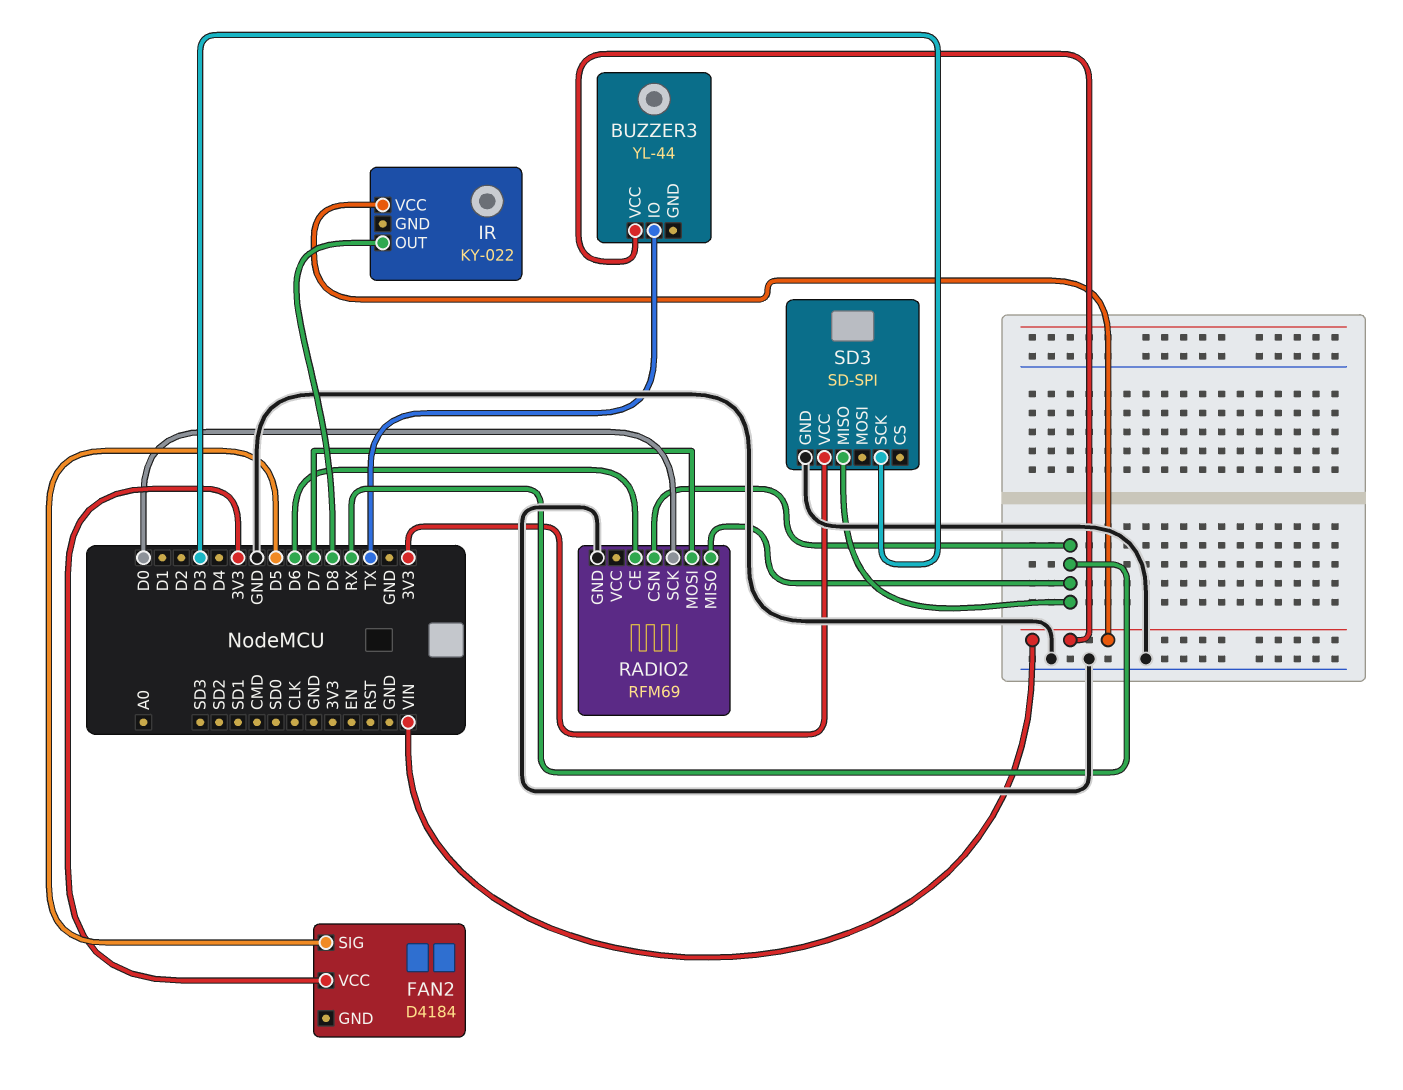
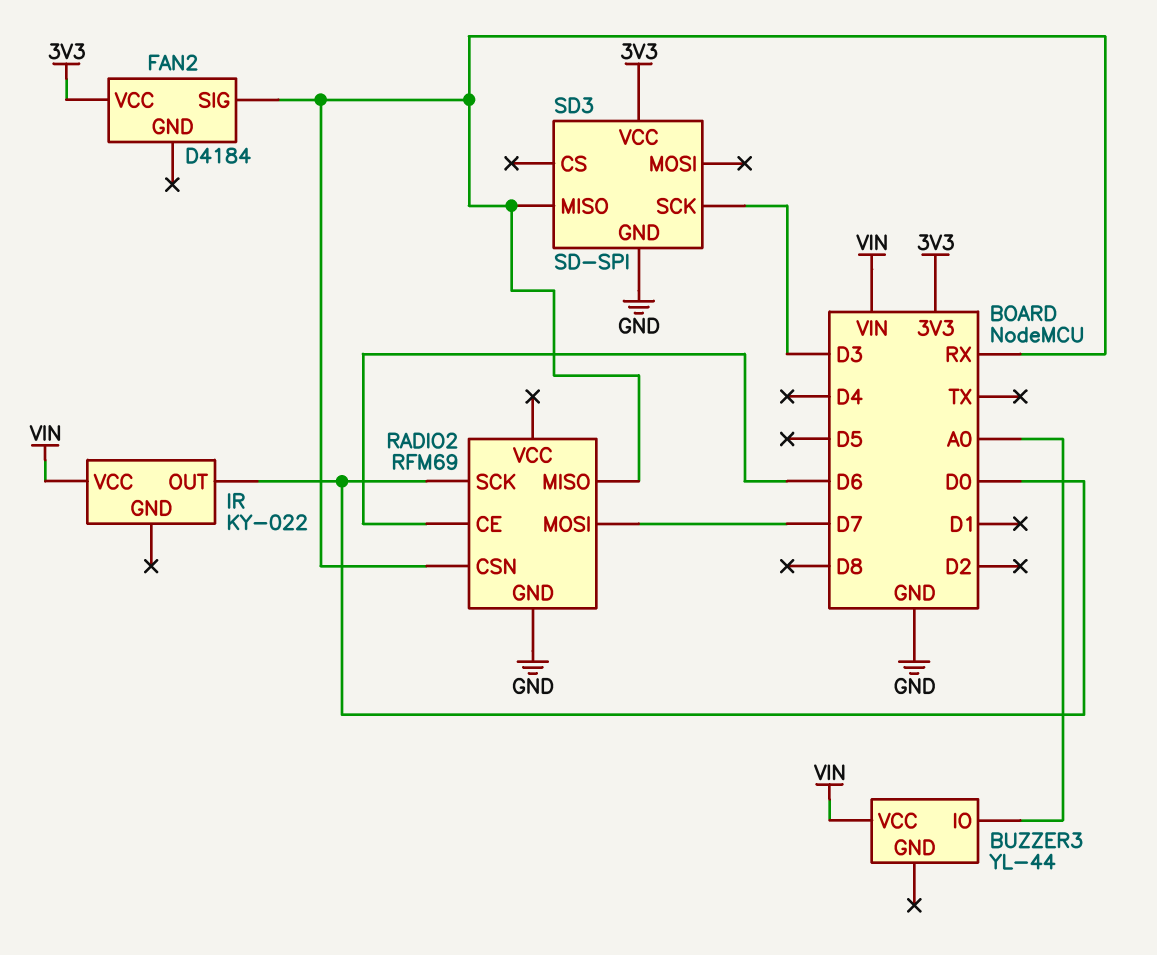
BUZZER3 pin IO: TX -> A0
FAN2 pin SIG: D5 -> RX
IR pin OUT: D8 -> D0

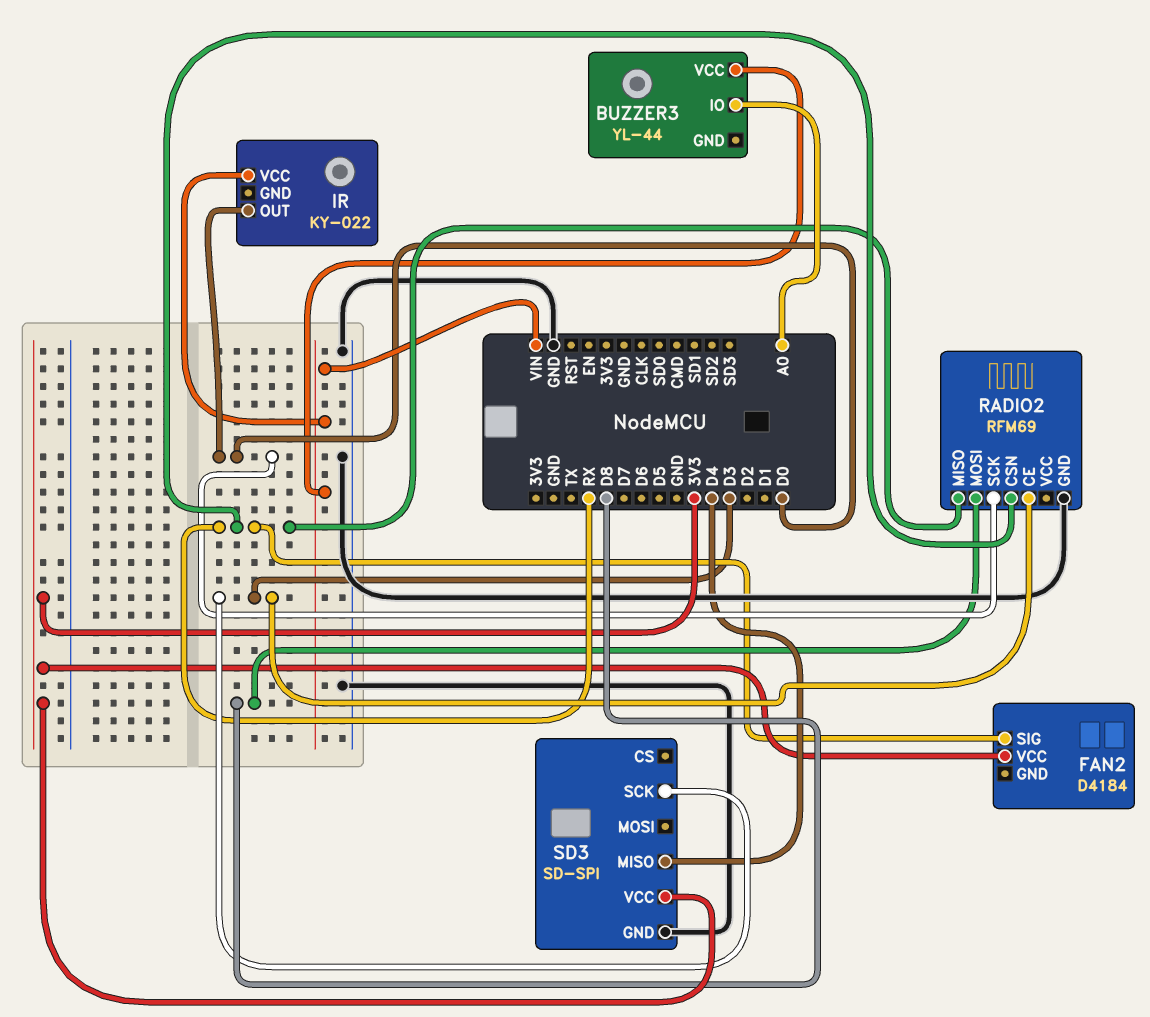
RADIO2 pin CE: D6 -> D3
RADIO2 pin MOSI: D7 -> D8
SD3 pin MISO: RX -> D4

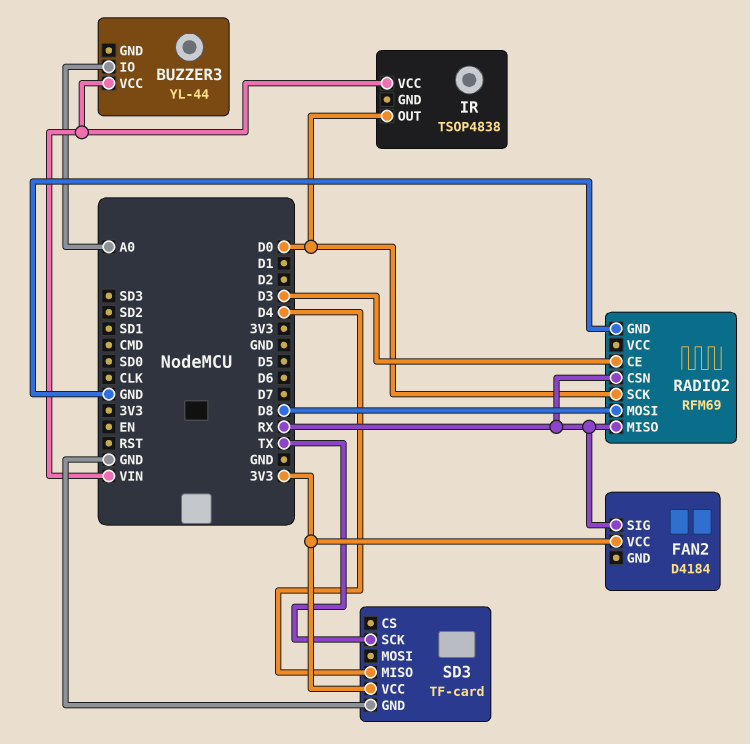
IR: KY-022 -> TSOP4838
SD3: SD-SPI -> TF-card
SD3 pin SCK: D3 -> TX

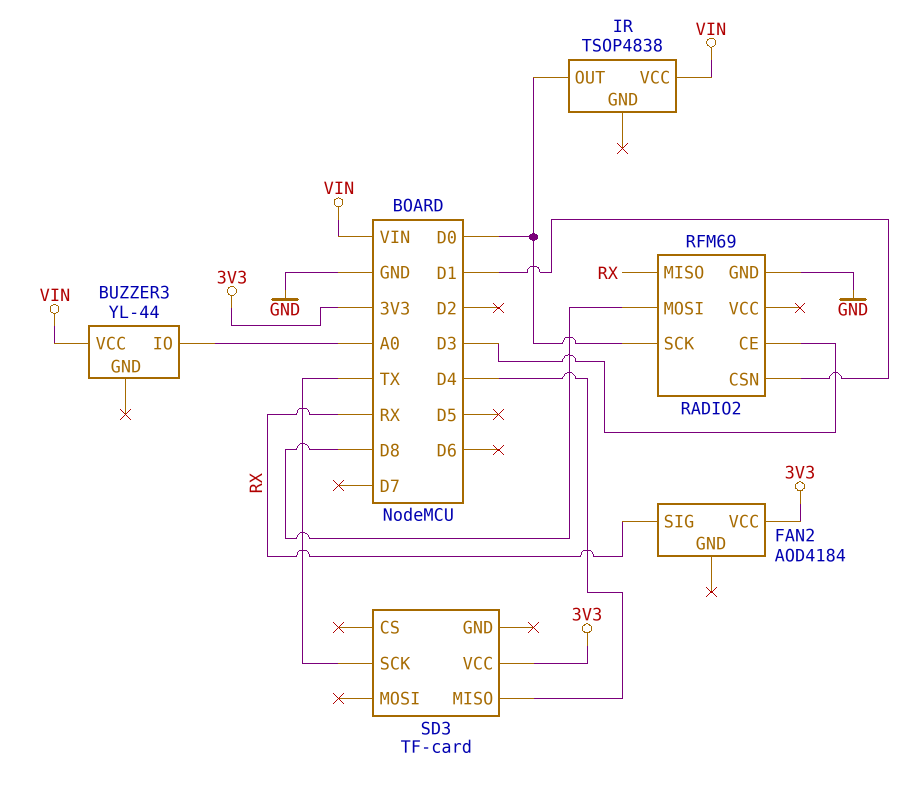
FAN2: D4184 -> AOD4184
RADIO2 pin CSN: RX -> D1
SD3 pin GND: GND -> none

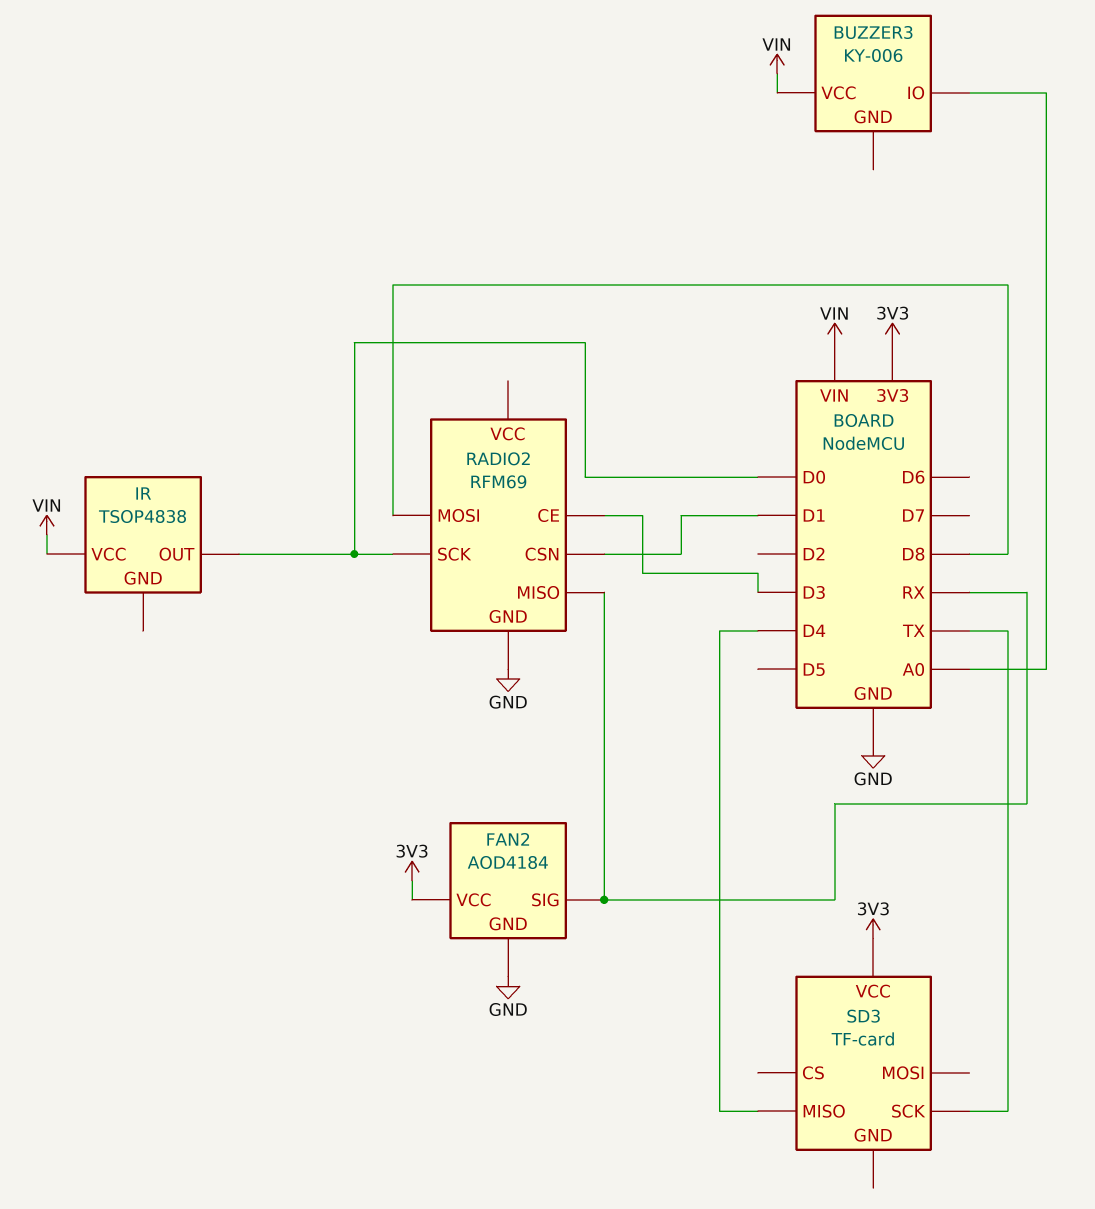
BUZZER3: YL-44 -> KY-006
FAN2 pin GND: none -> GND

